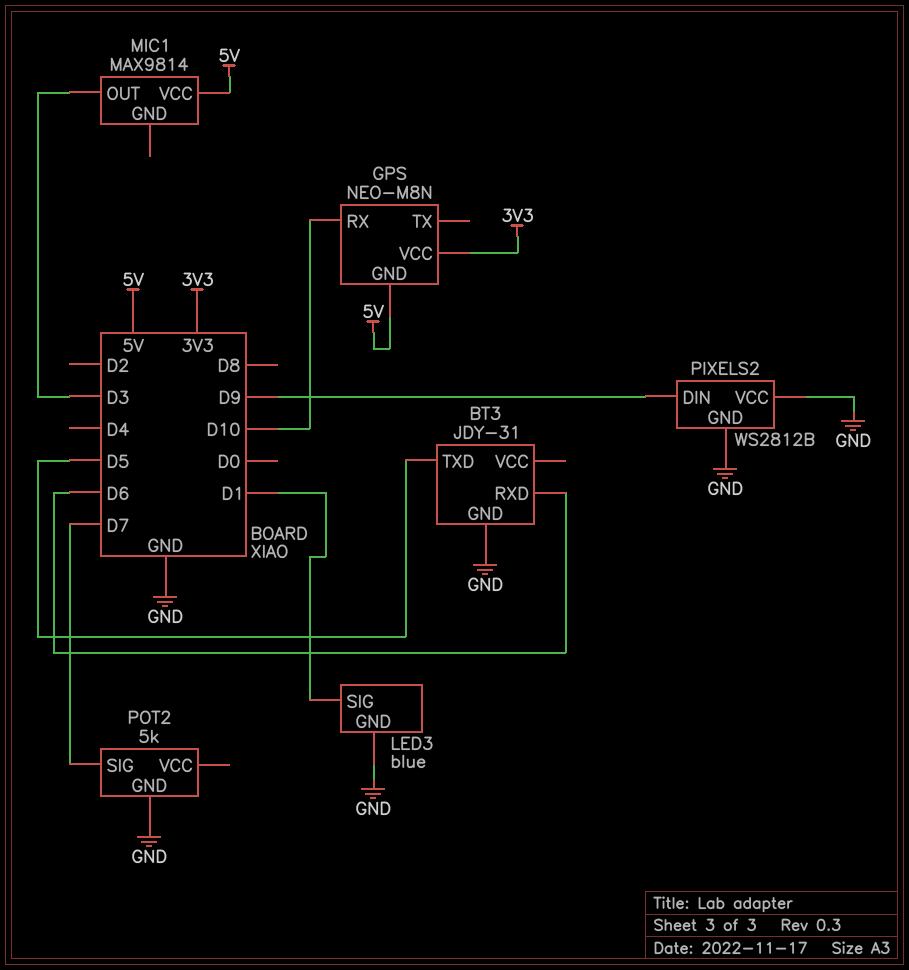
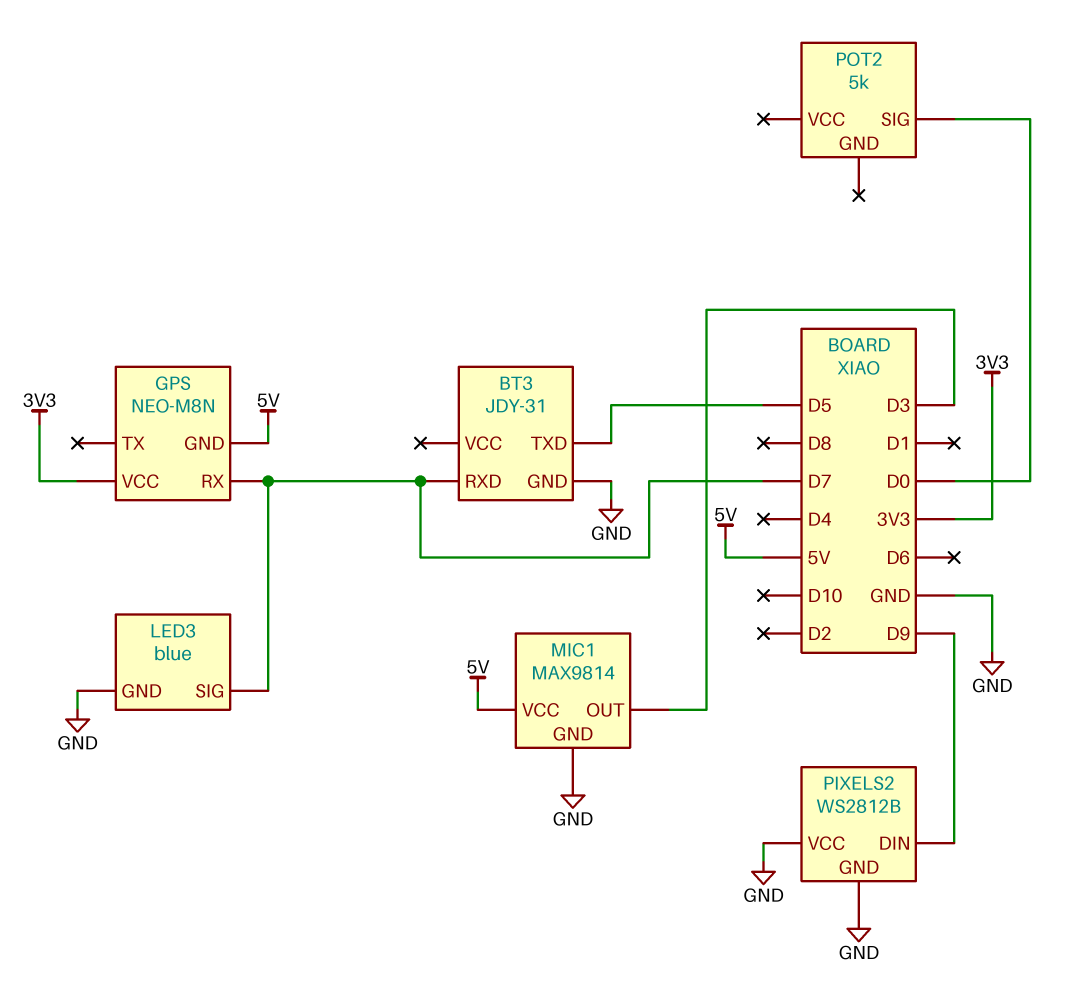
BT3 pin RXD: D6 -> D7
GPS pin RX: D10 -> D7
LED3 pin SIG: D1 -> D7
MIC1 pin GND: none -> GND
POT2 pin GND: GND -> none
POT2 pin SIG: D7 -> D0

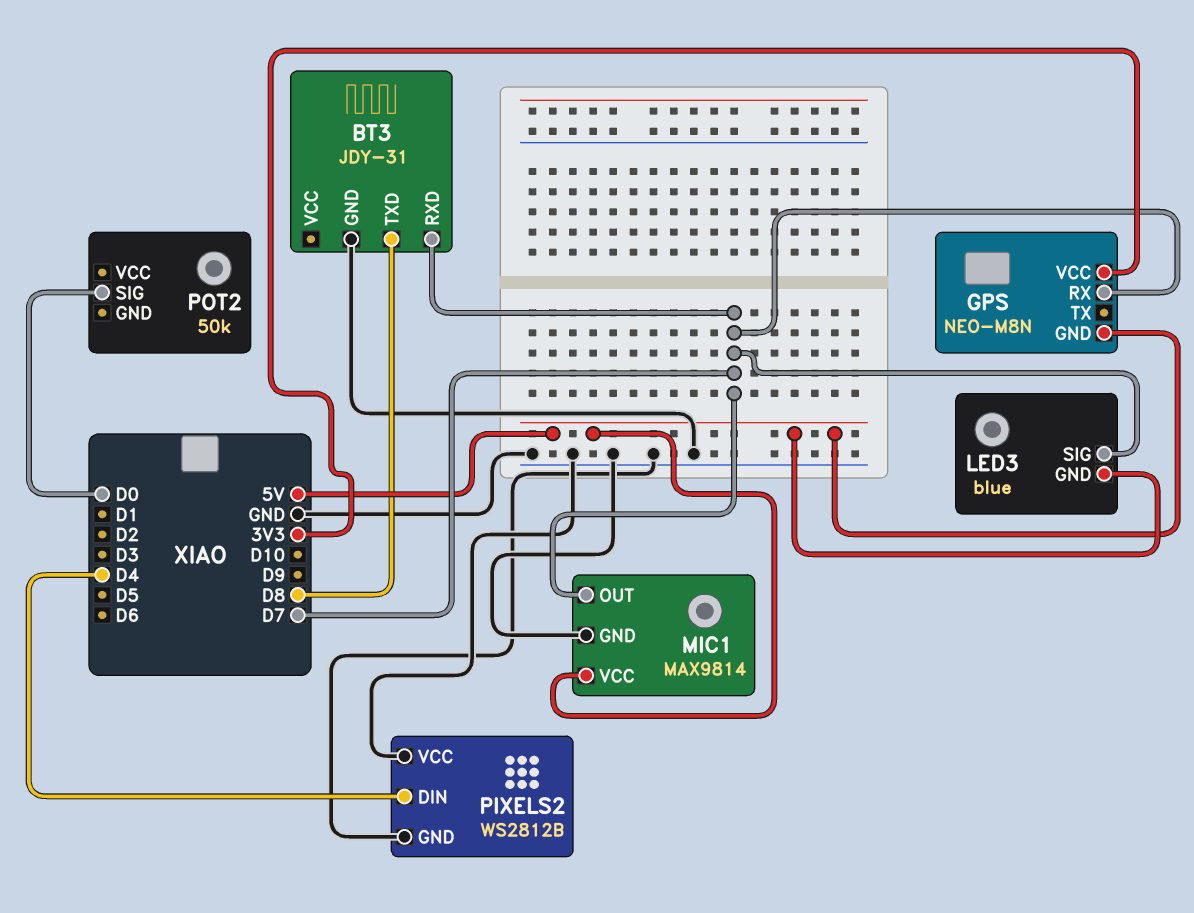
BT3 pin TXD: D5 -> D8
LED3 pin GND: GND -> 5V
MIC1 pin OUT: D3 -> D7
PIXELS2 pin DIN: D9 -> D4
POT2: 5k -> 50k

